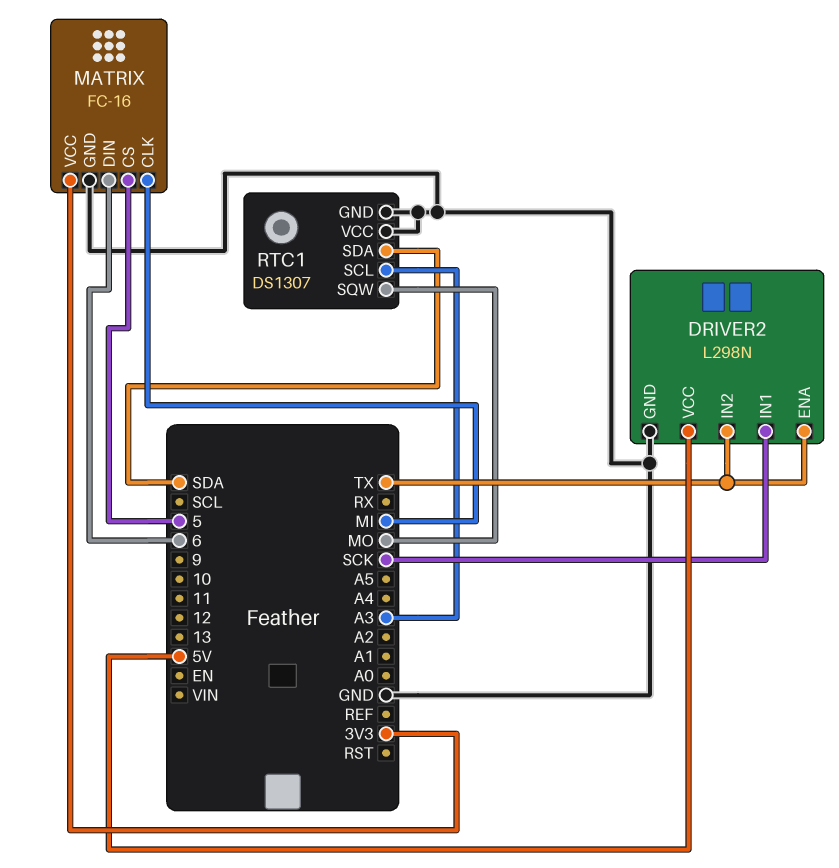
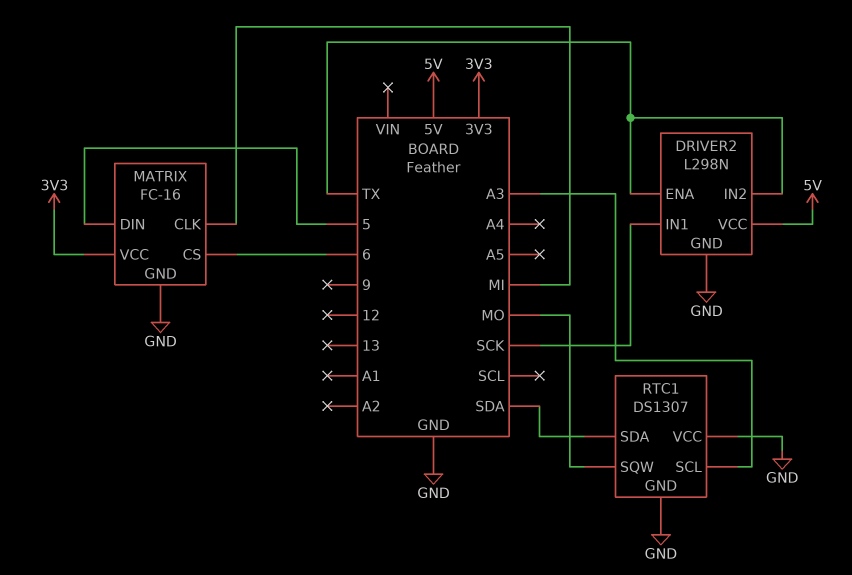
MATRIX pin CS: 5 -> 6
MATRIX pin DIN: 6 -> 5

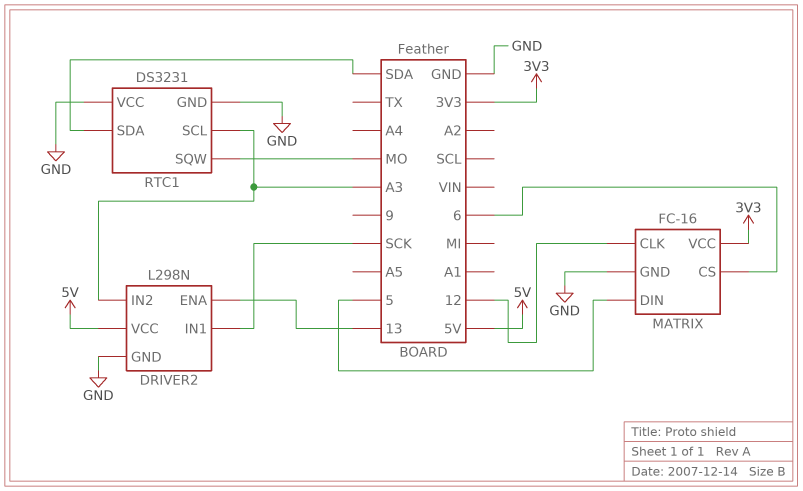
DRIVER2 pin ENA: TX -> 13
DRIVER2 pin IN2: TX -> A3
MATRIX pin CLK: MI -> 12
RTC1: DS1307 -> DS3231

